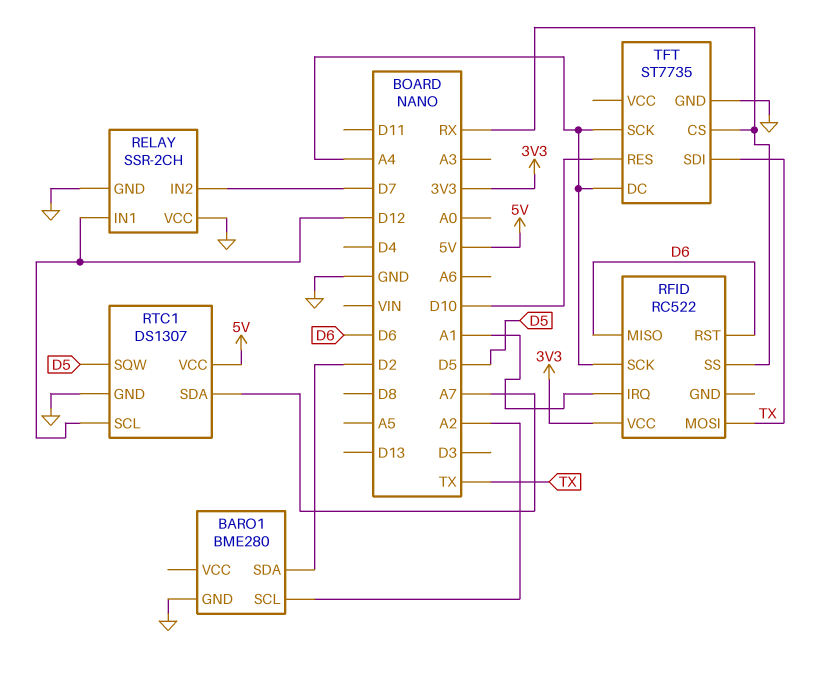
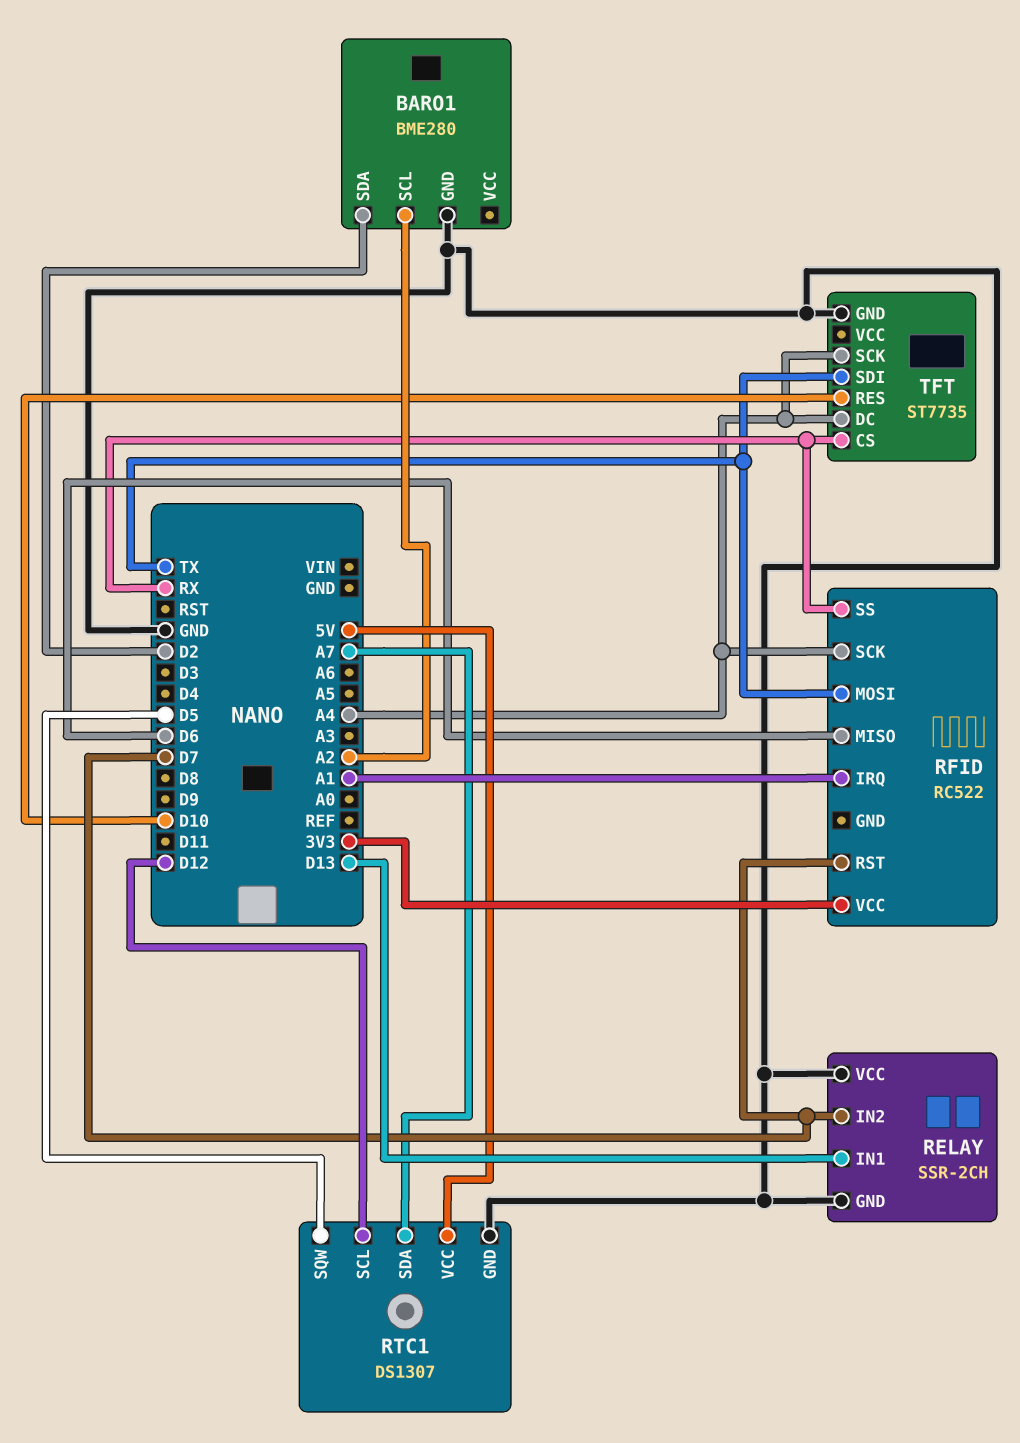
RELAY pin IN1: D12 -> D13
RFID pin RST: D6 -> D7

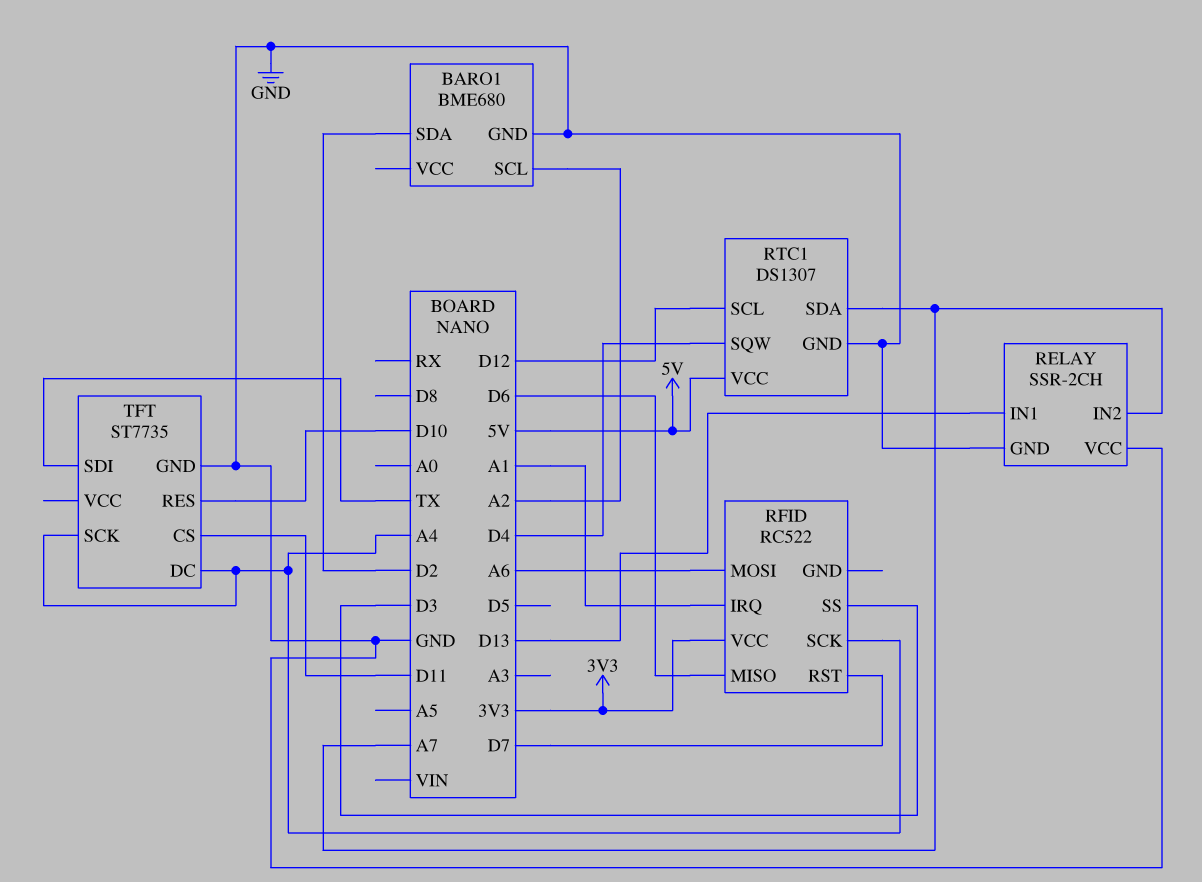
BARO1: BME280 -> BME680
RELAY pin IN2: D7 -> A7
RFID pin MOSI: TX -> A6
RFID pin SS: RX -> D3
RTC1 pin SQW: D5 -> D4
TFT pin CS: RX -> D11

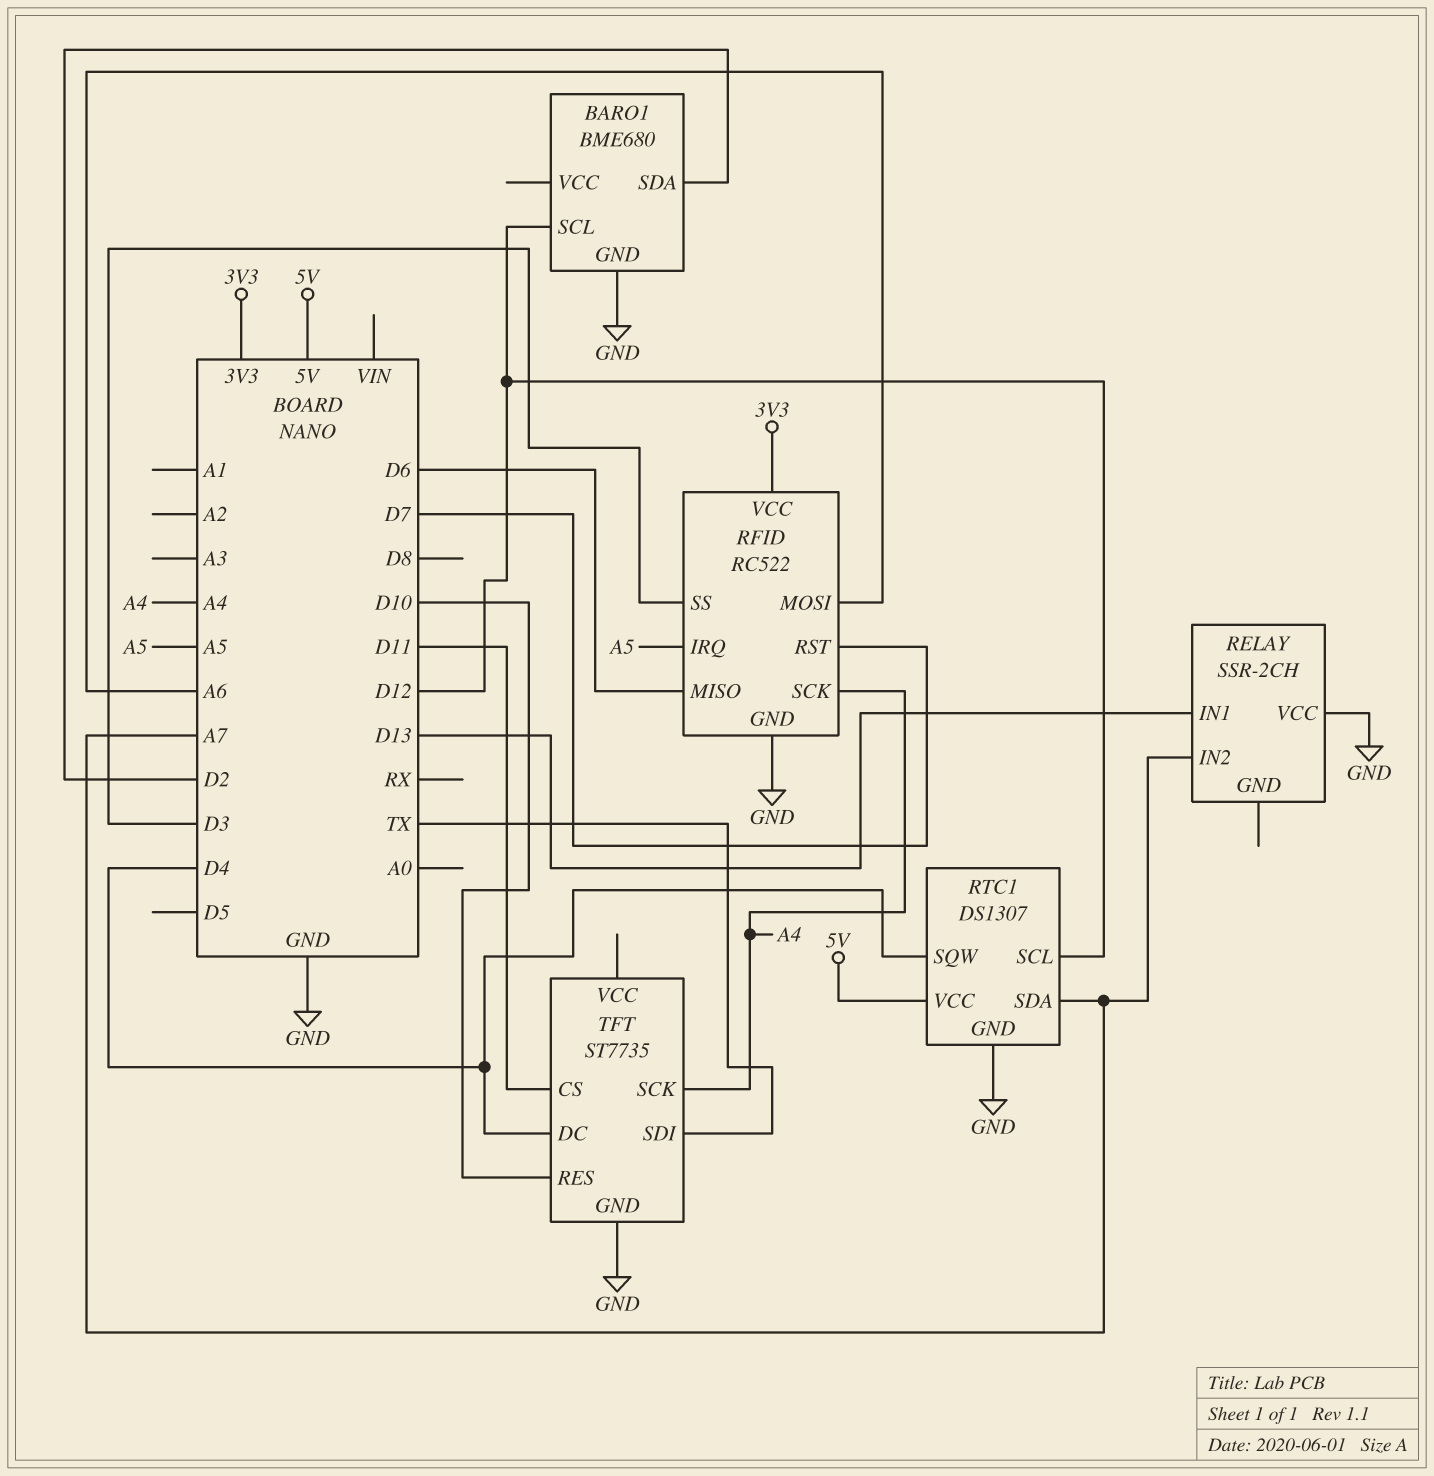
BARO1 pin SCL: A2 -> D12
RELAY pin GND: GND -> none
RFID pin GND: none -> GND
RFID pin IRQ: A1 -> A5
TFT pin DC: A4 -> D4

